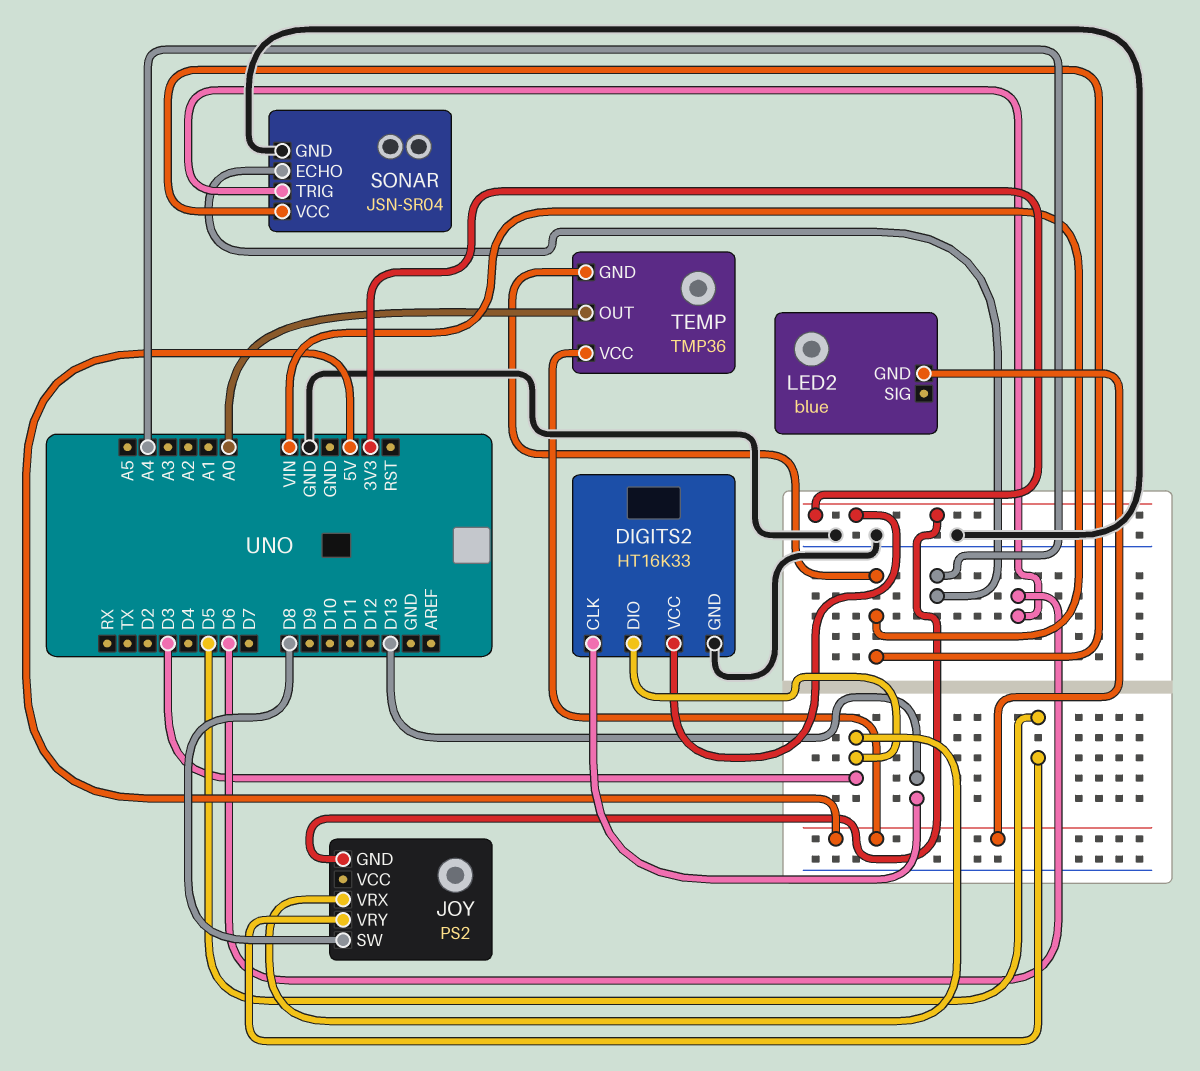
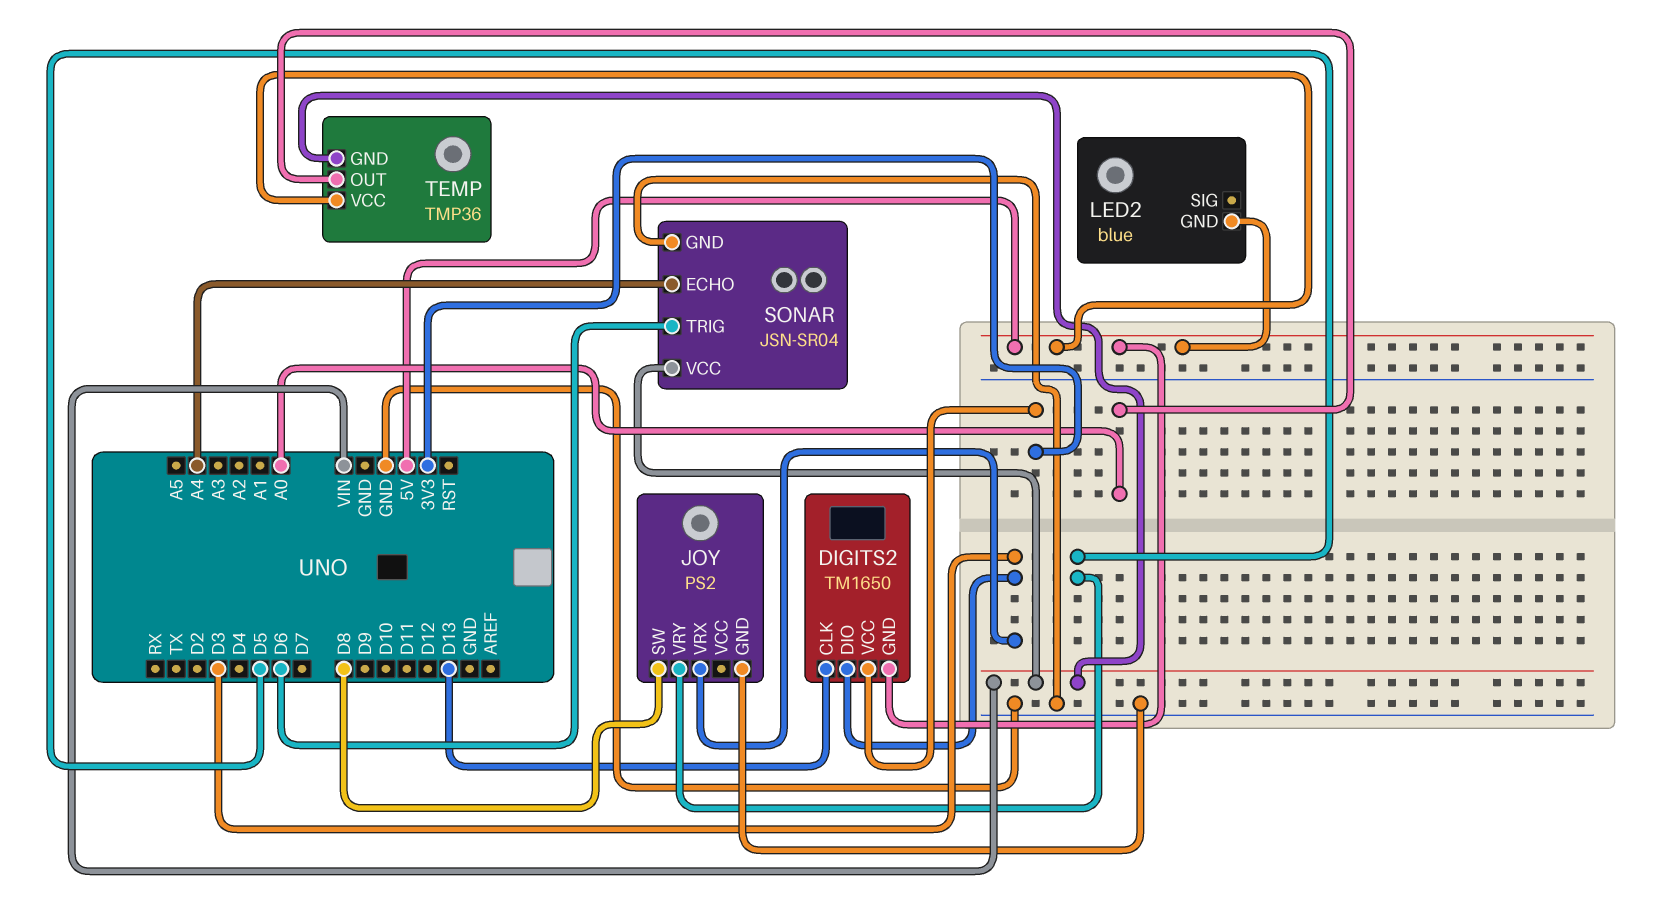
DIGITS2: HT16K33 -> TM1650
DIGITS2 pin GND: GND -> 5V
JOY pin GND: 3V3 -> GND

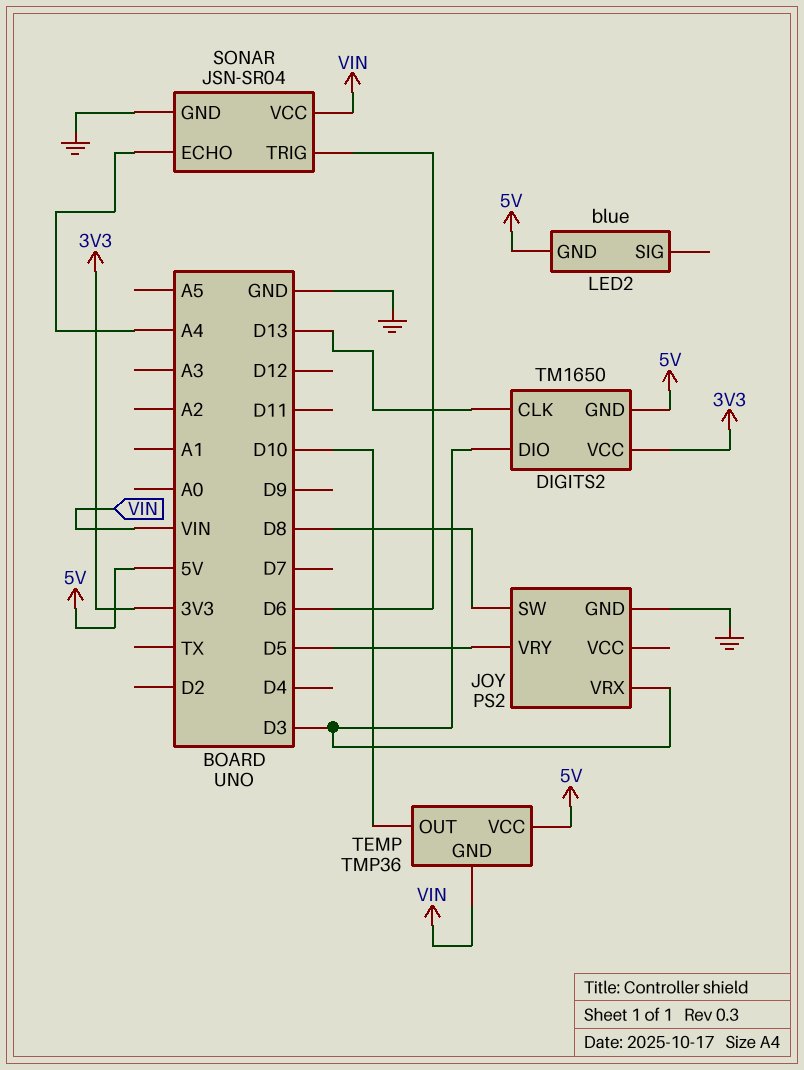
TEMP pin OUT: A0 -> D10

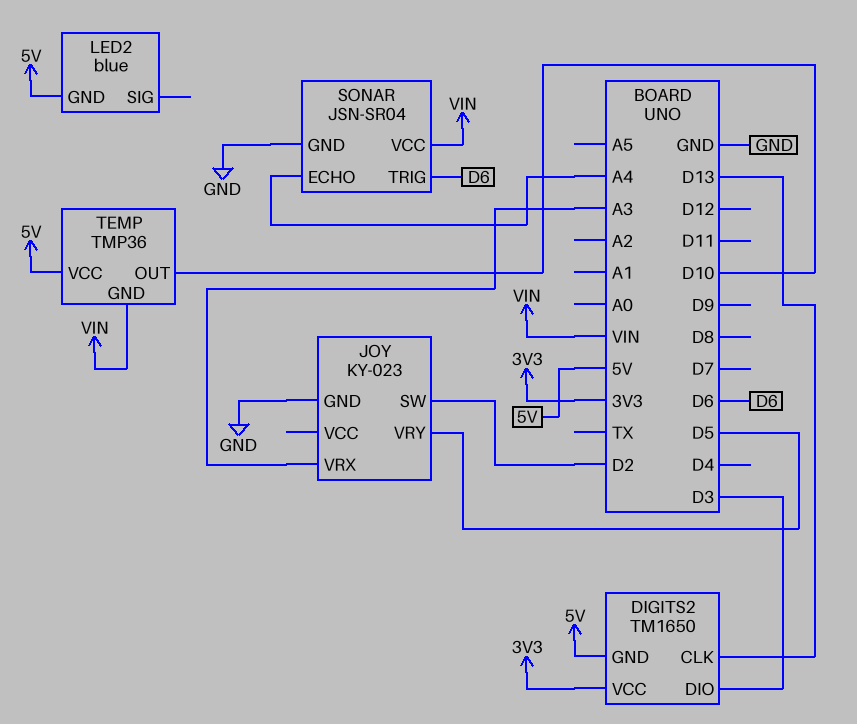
JOY: PS2 -> KY-023
JOY pin SW: D8 -> D2
JOY pin VRX: D3 -> A3

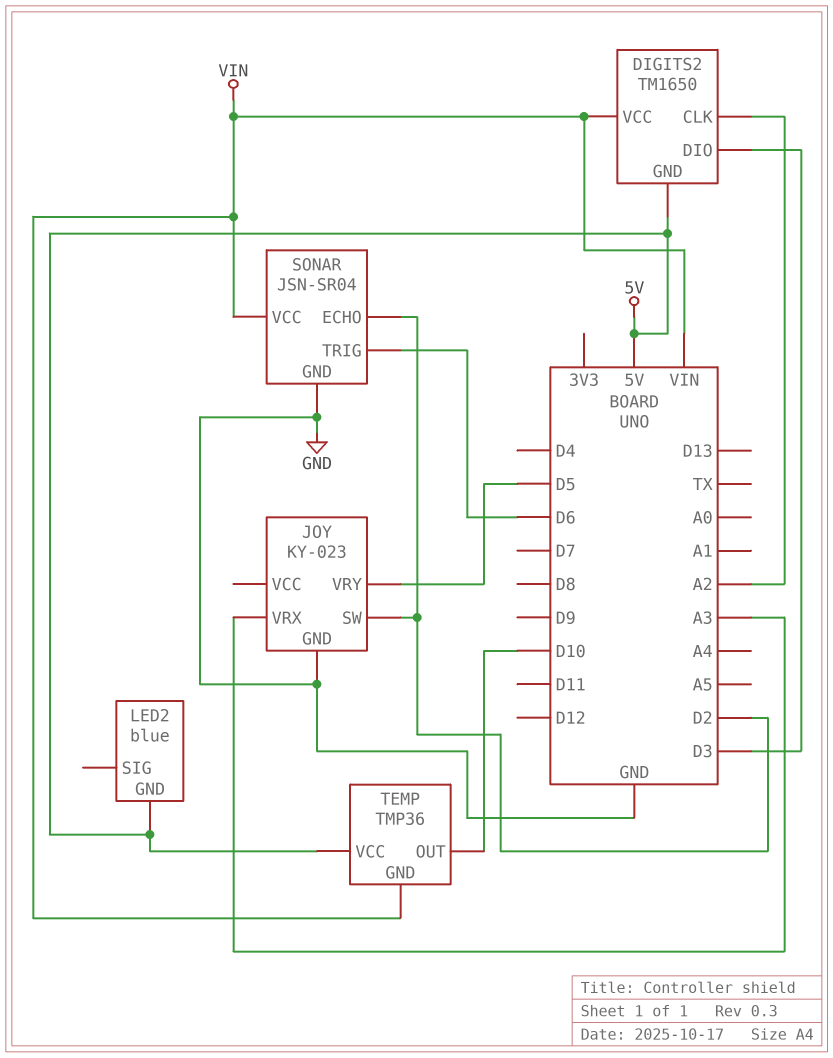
DIGITS2 pin CLK: D13 -> A2
DIGITS2 pin VCC: 3V3 -> VIN
SONAR pin ECHO: A4 -> D2

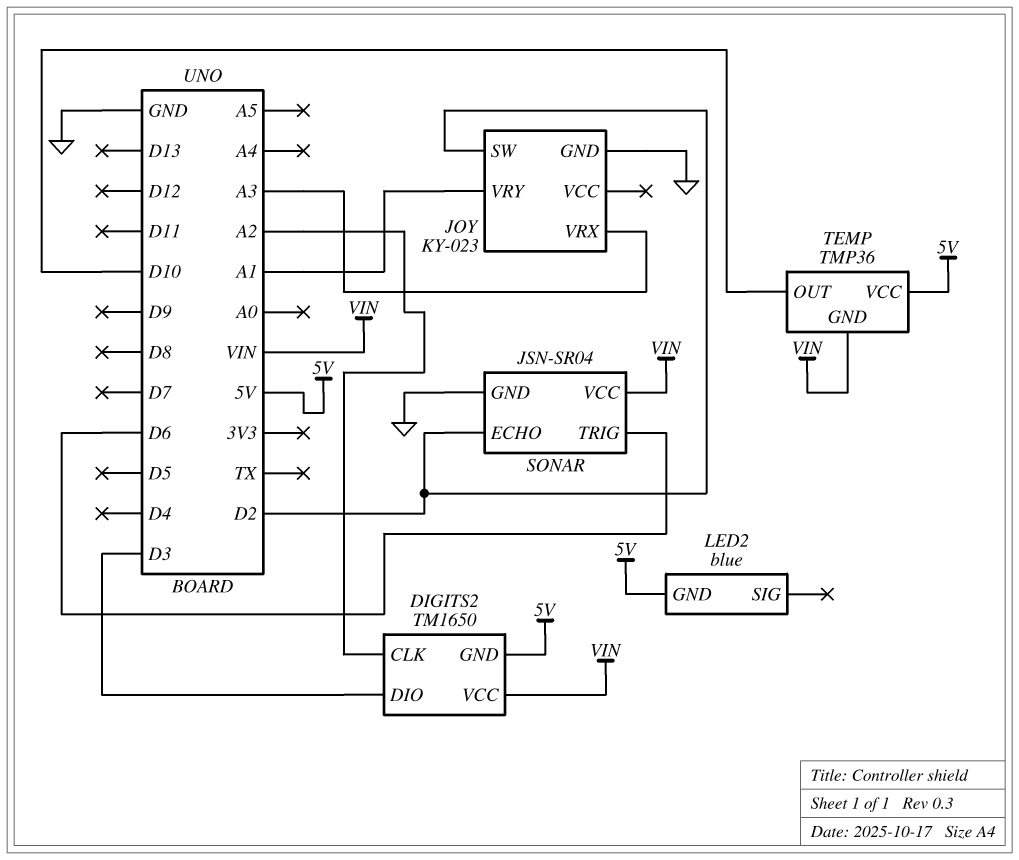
JOY pin VRY: D5 -> A1

